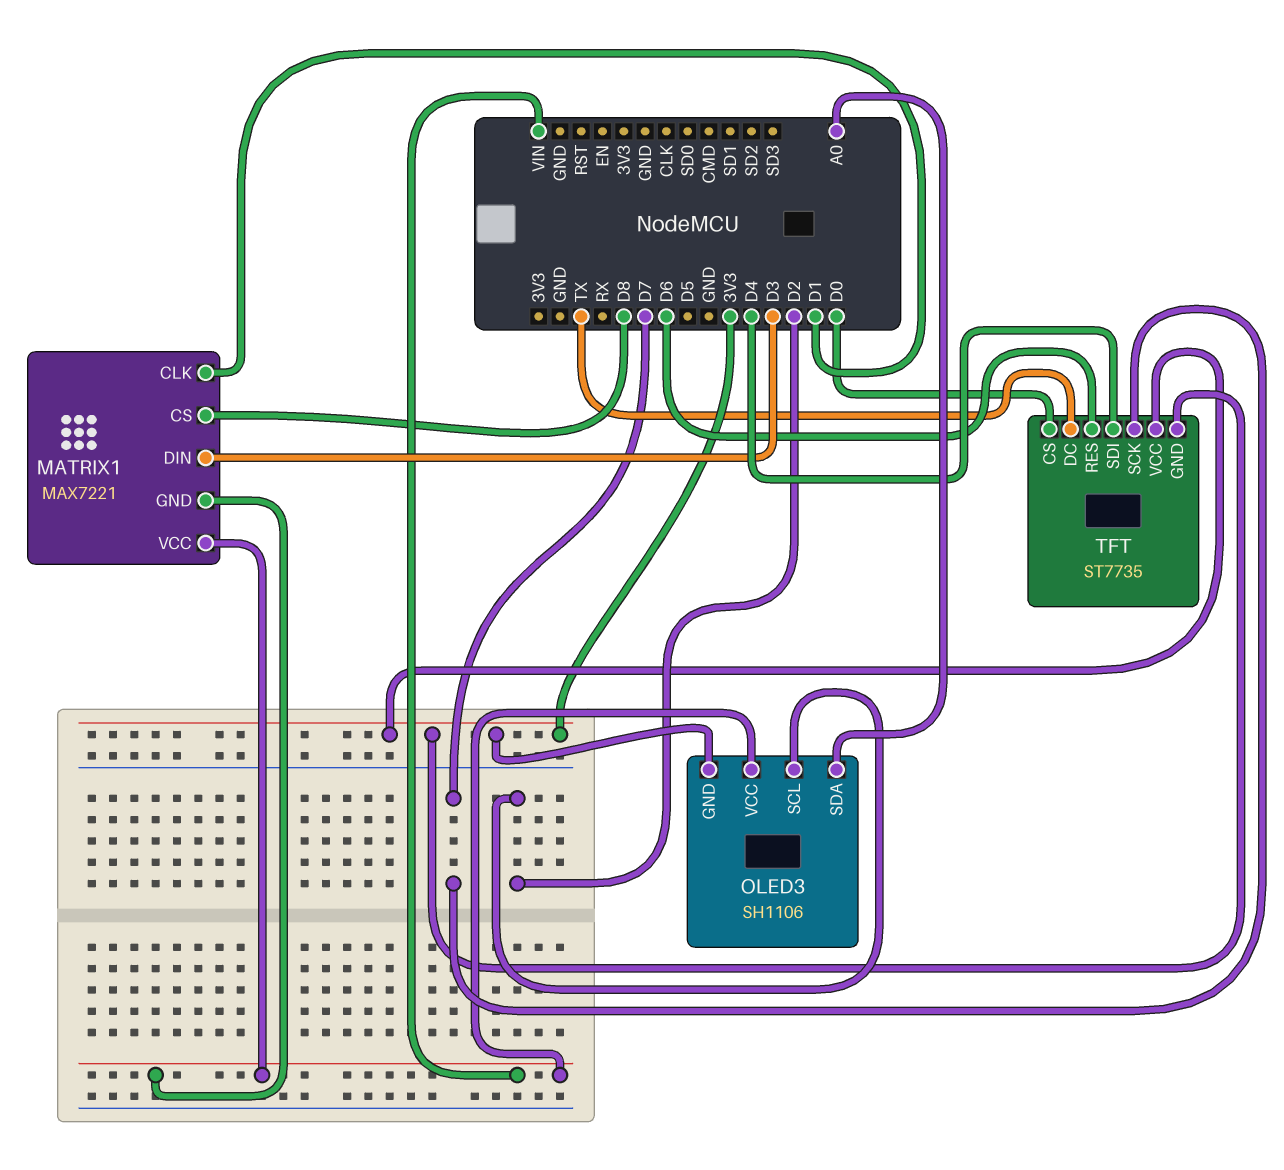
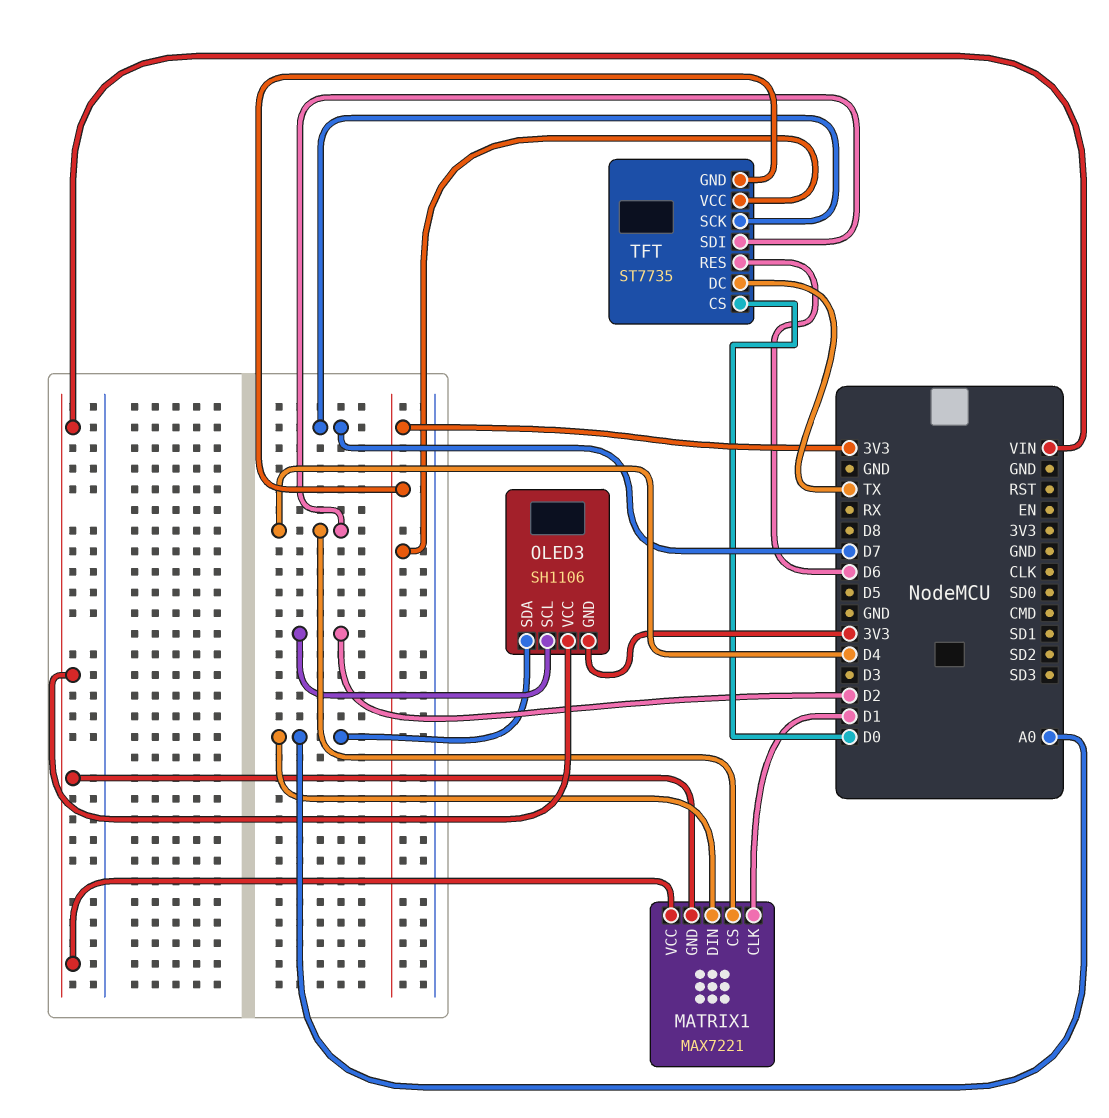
MATRIX1 pin CS: D8 -> D4
MATRIX1 pin DIN: D3 -> A0

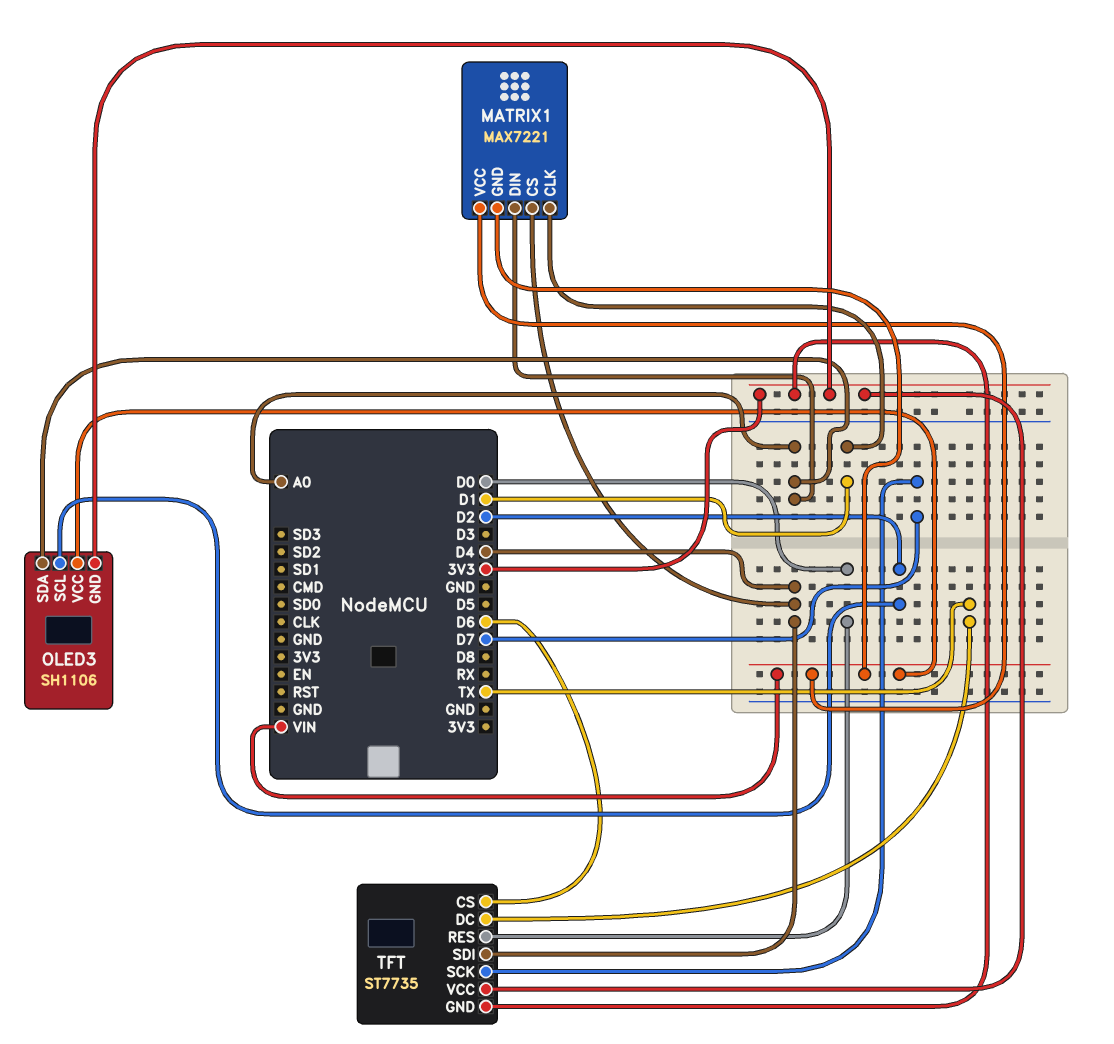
TFT pin CS: D0 -> D6
TFT pin RES: D6 -> D0

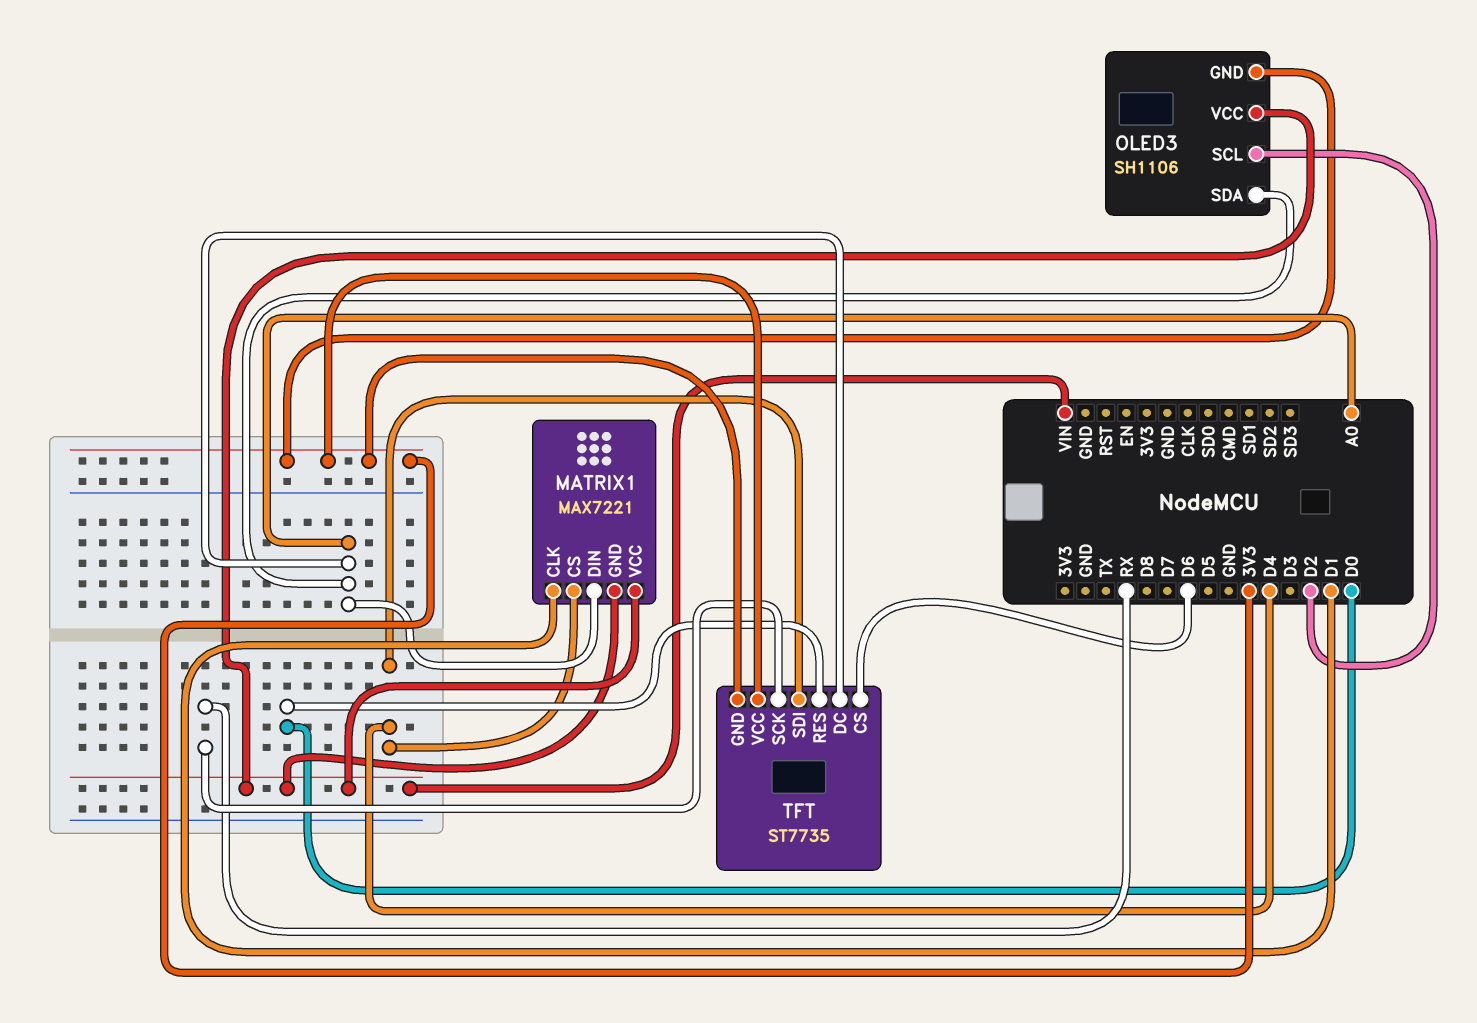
TFT pin DC: TX -> A0
TFT pin SCK: D7 -> RX

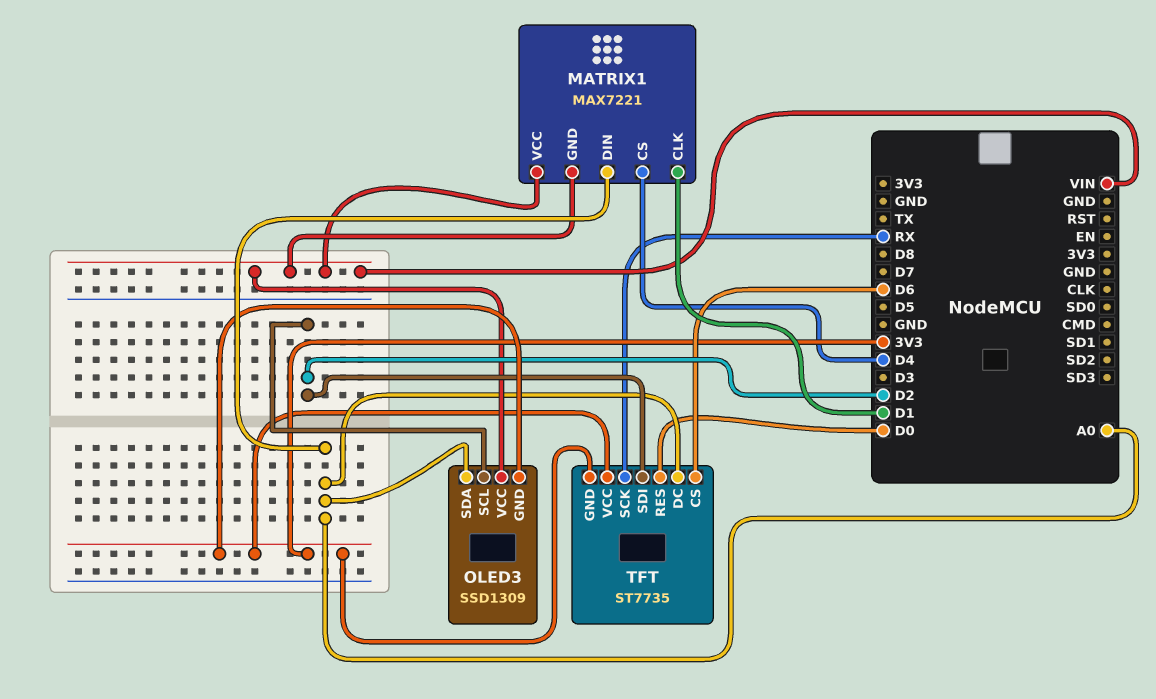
OLED3: SH1106 -> SSD1309
TFT pin SDI: D4 -> D2

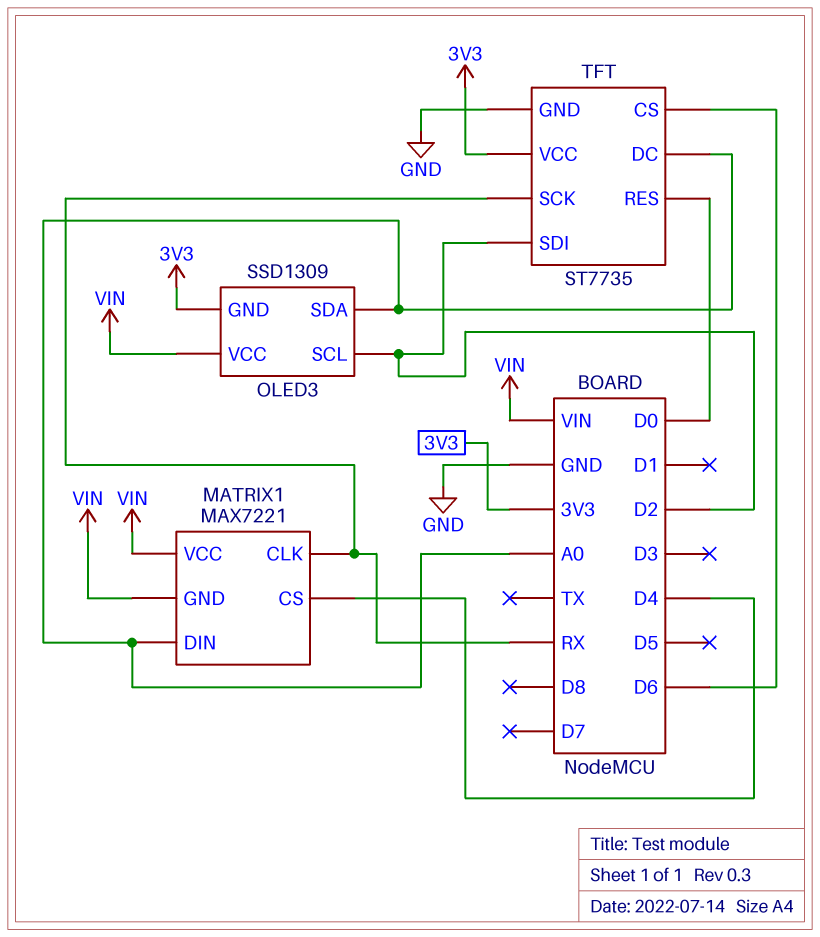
MATRIX1 pin CLK: D1 -> RX
TFT pin GND: 3V3 -> GND

